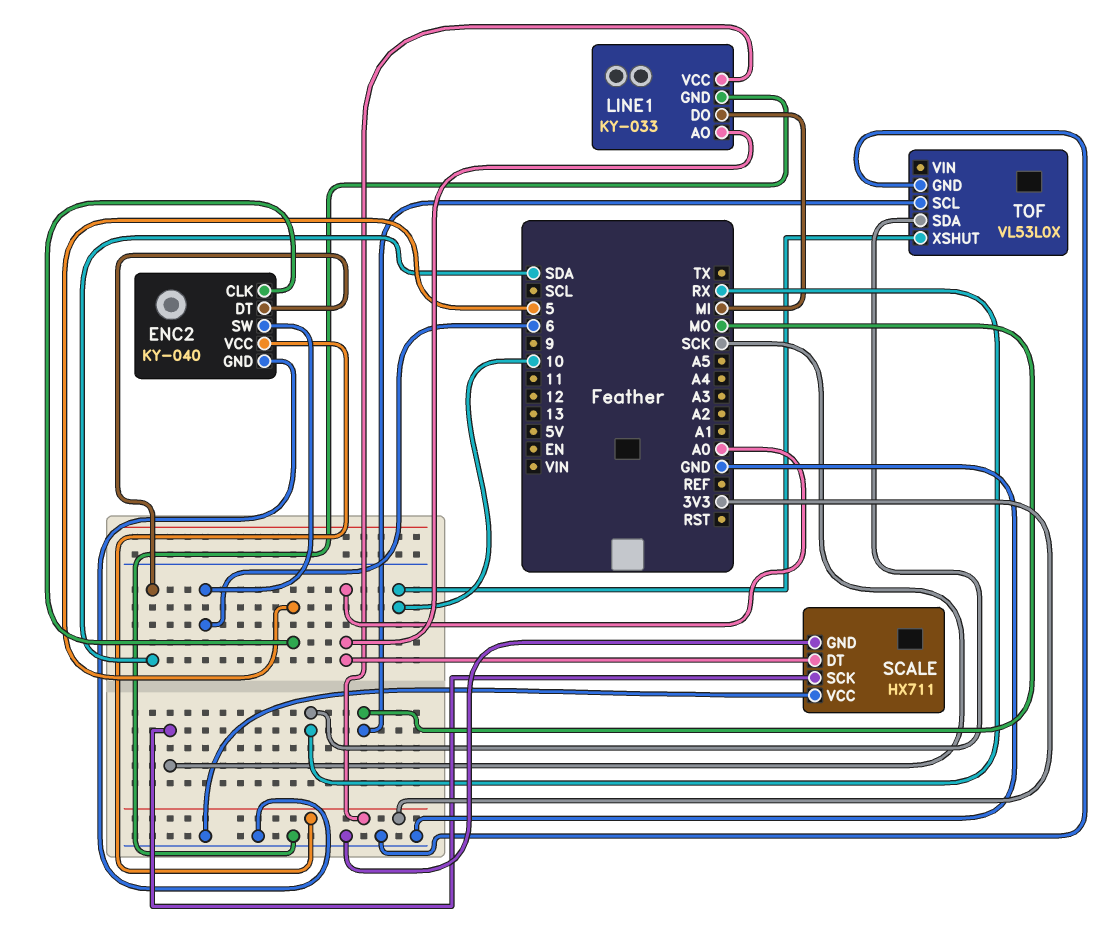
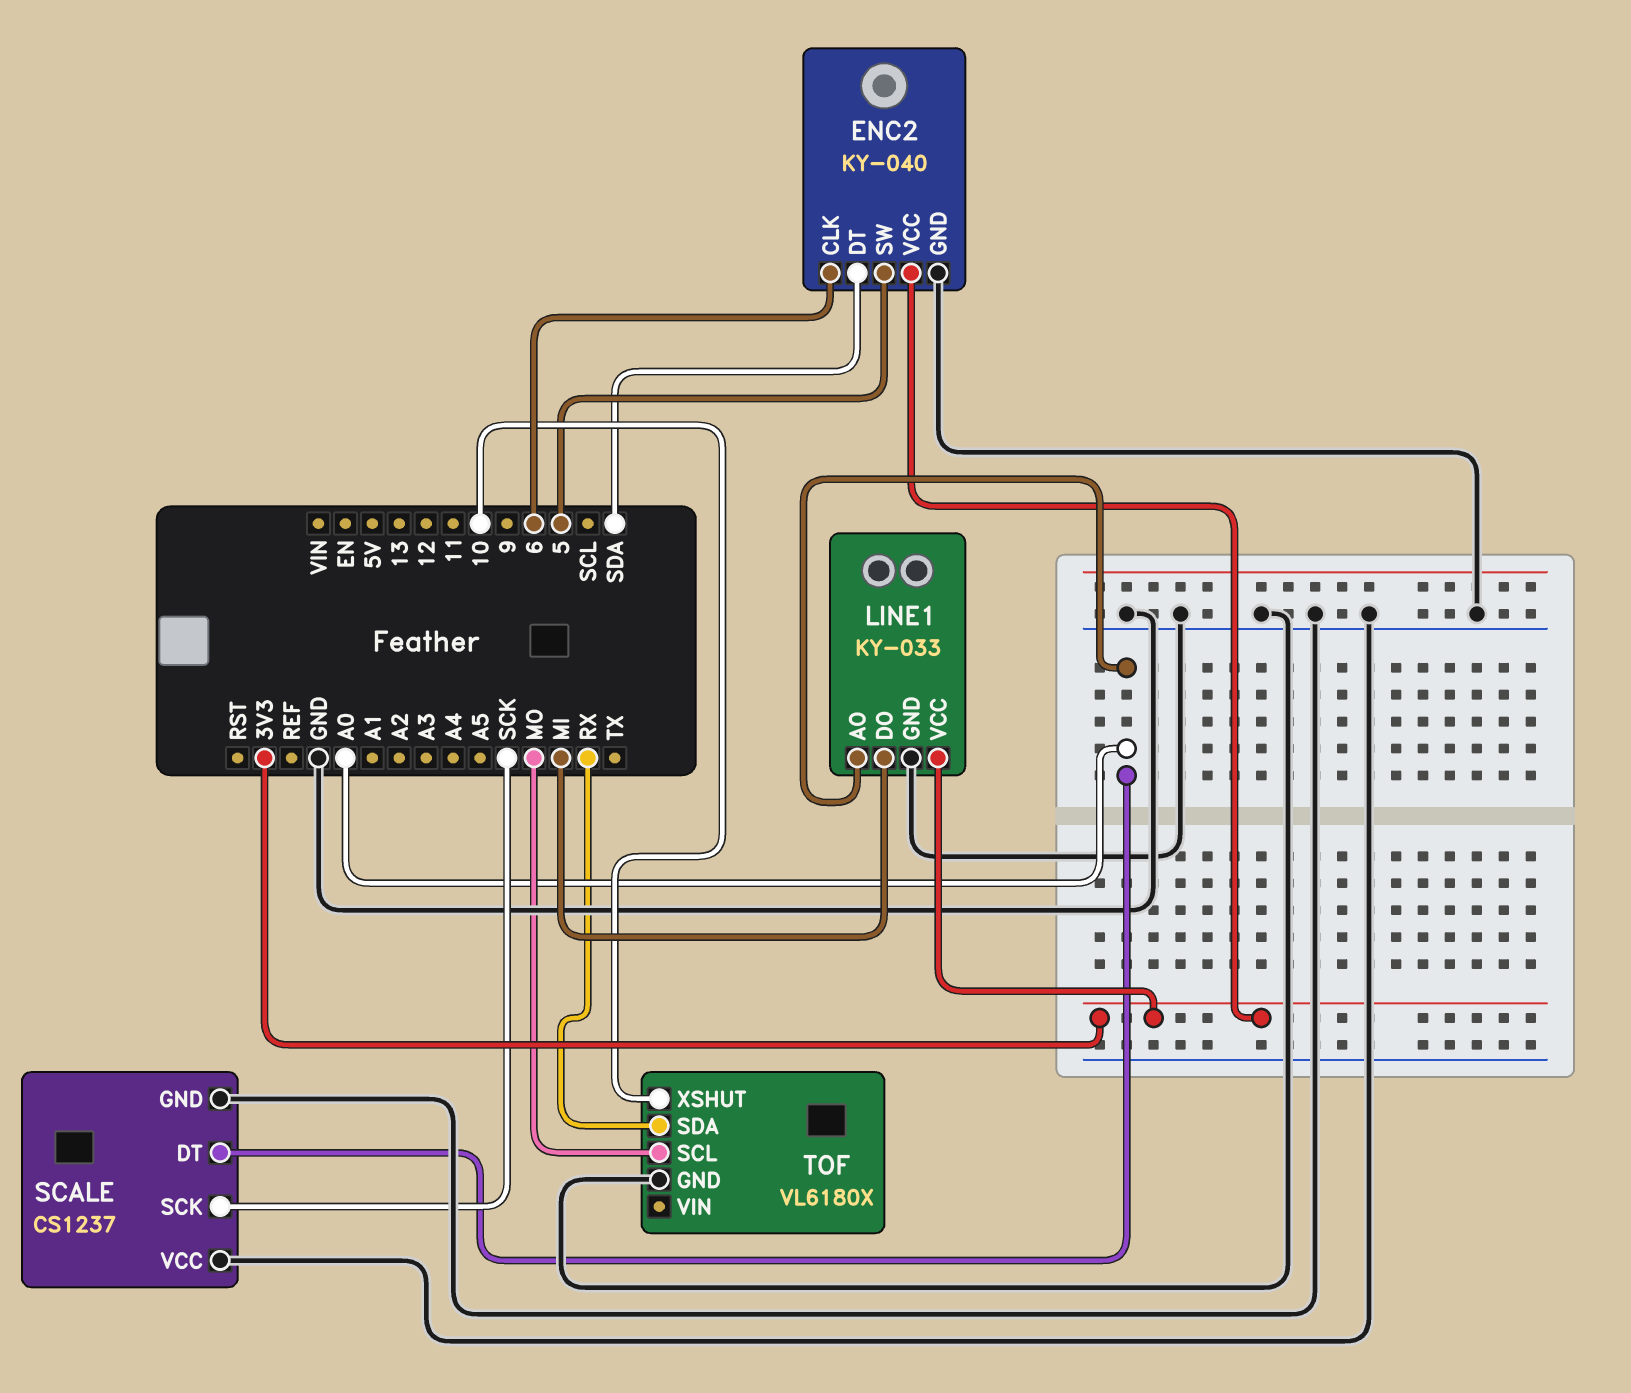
ENC2 pin CLK: 5 -> 6
ENC2 pin SW: 6 -> 5
SCALE: HX711 -> CS1237
TOF: VL53L0X -> VL6180X

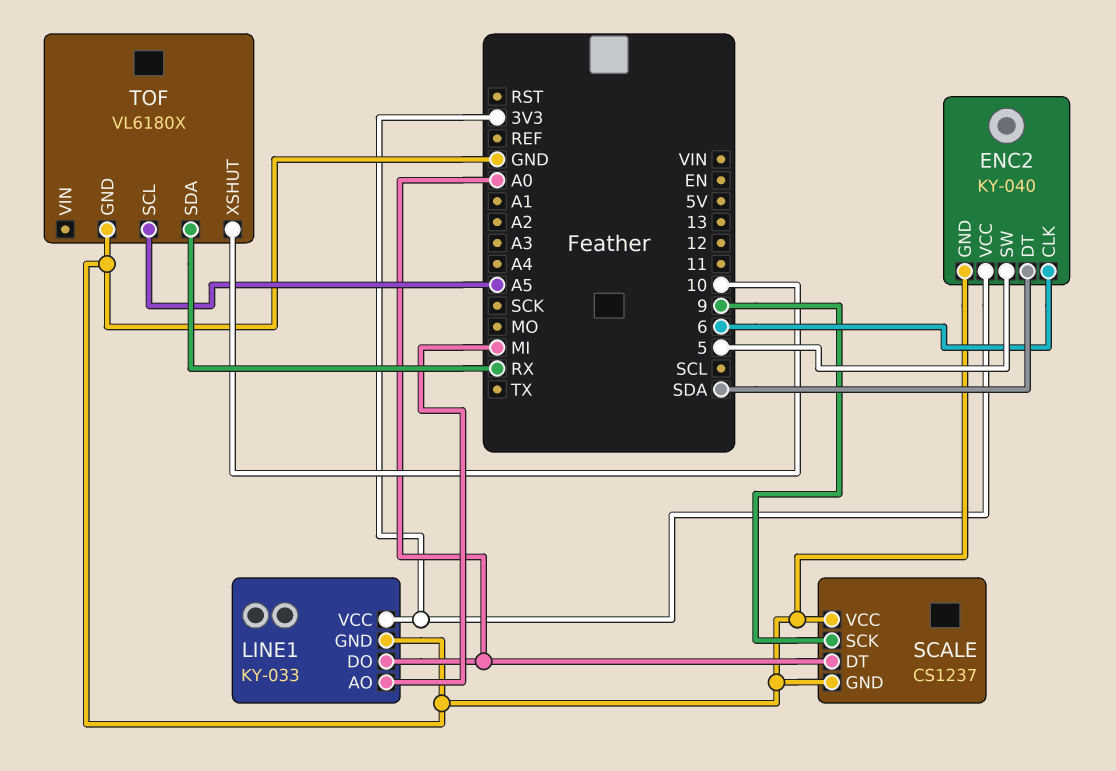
LINE1 pin AO: A0 -> MI
LINE1 pin DO: MI -> A0
SCALE pin SCK: SCK -> 9
TOF pin SCL: MO -> A5

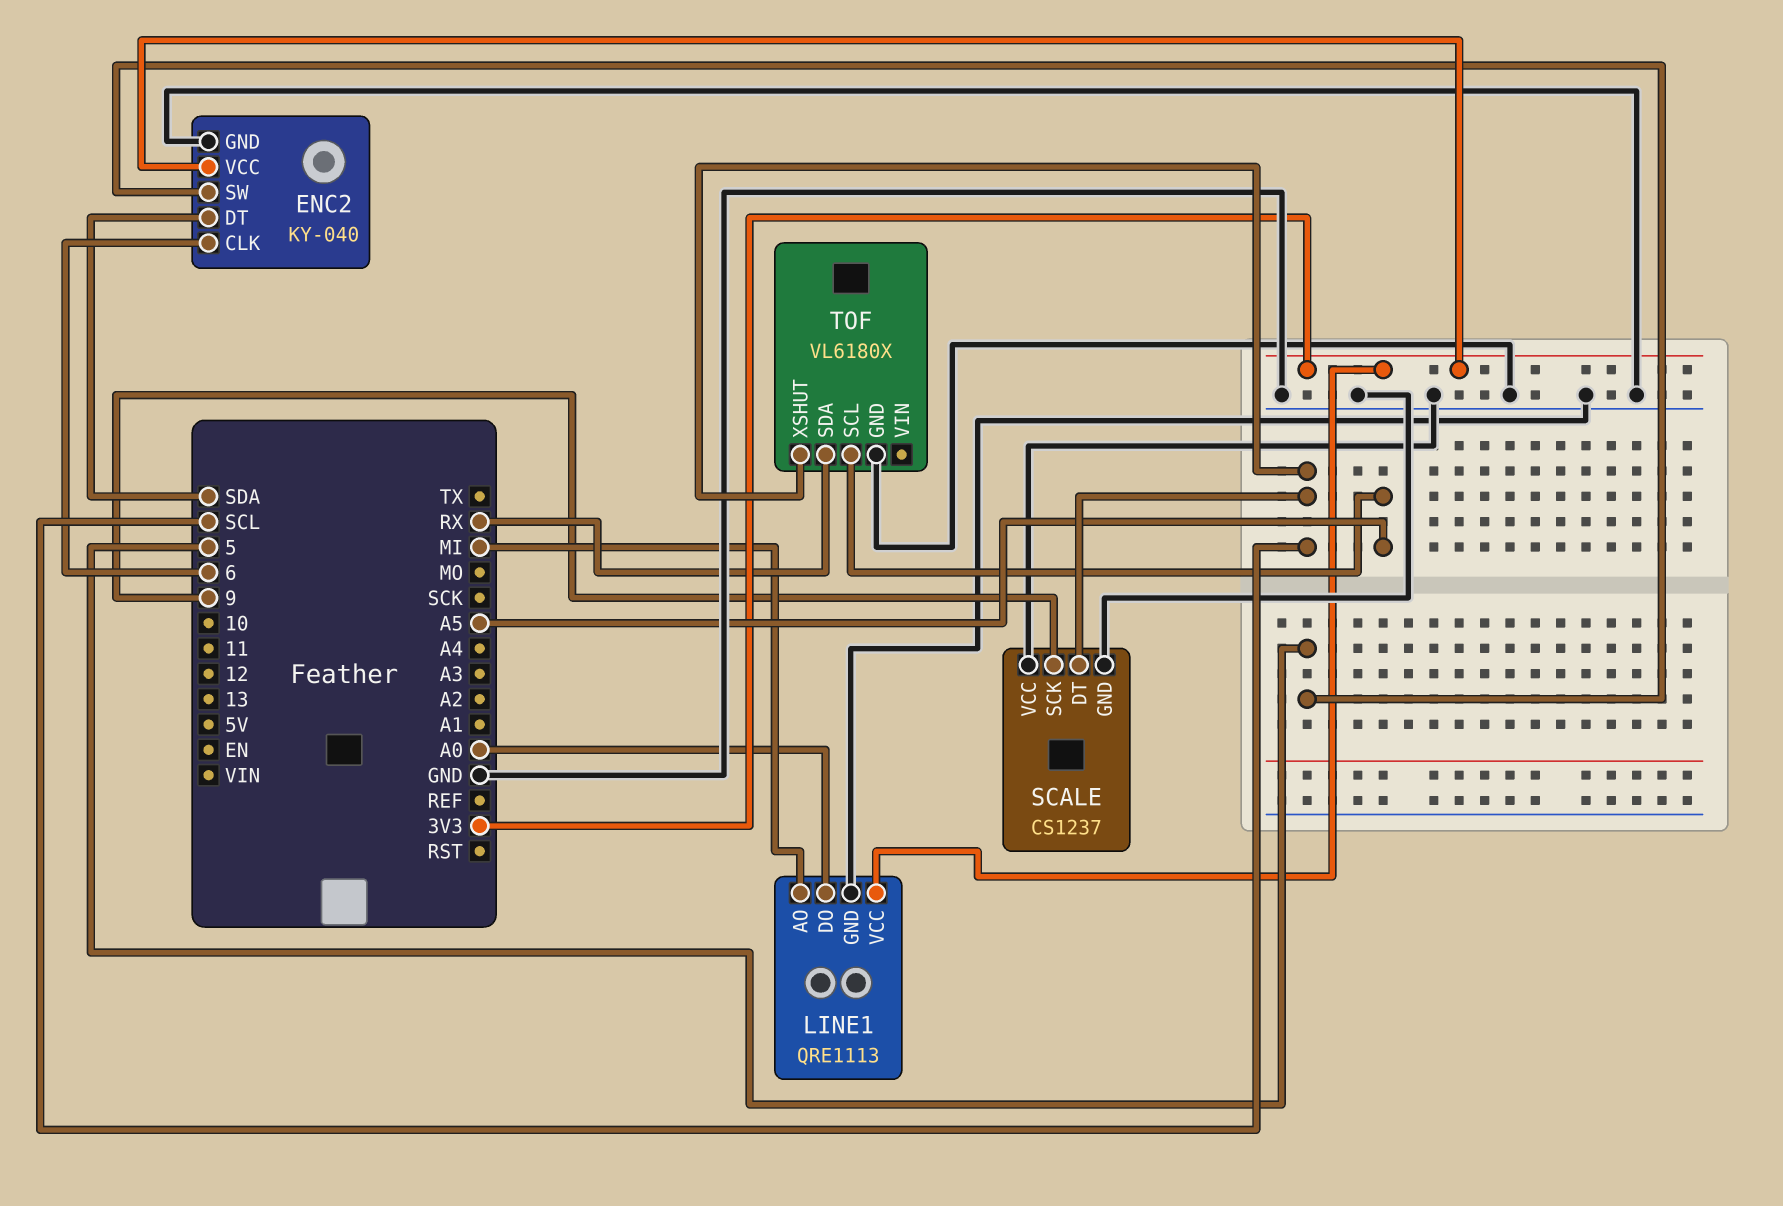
LINE1: KY-033 -> QRE1113
SCALE pin DT: A0 -> SCL
TOF pin XSHUT: 10 -> SCL

